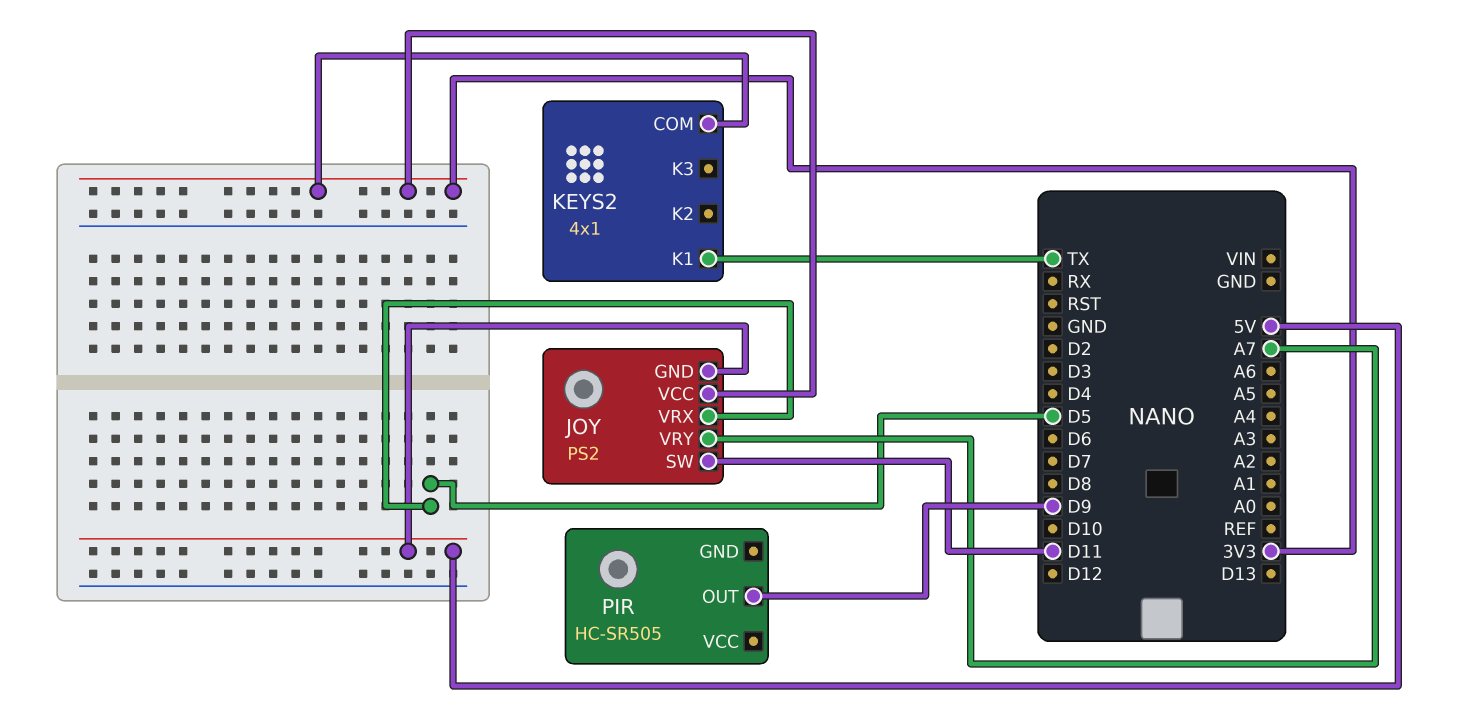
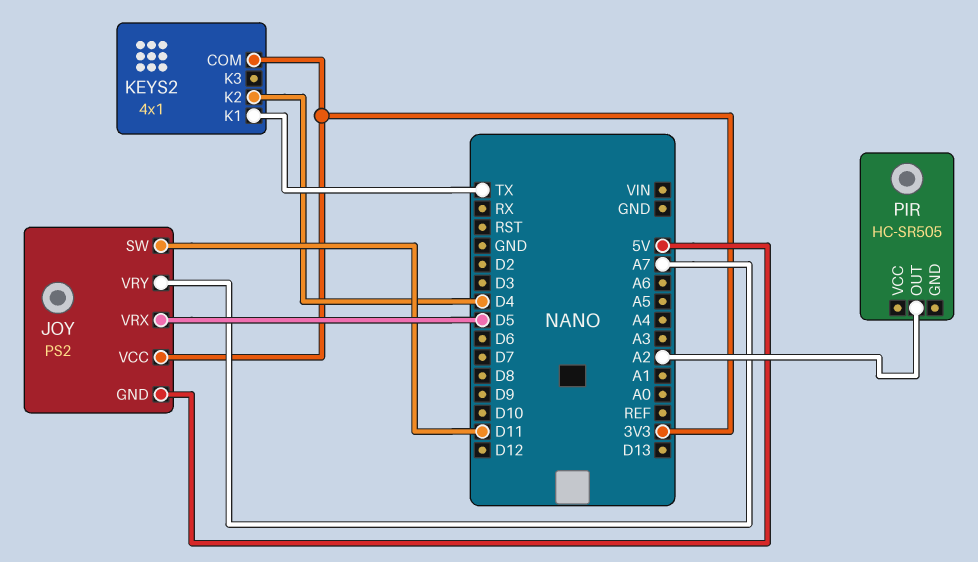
KEYS2 pin K2: none -> D4
PIR pin OUT: D9 -> A2

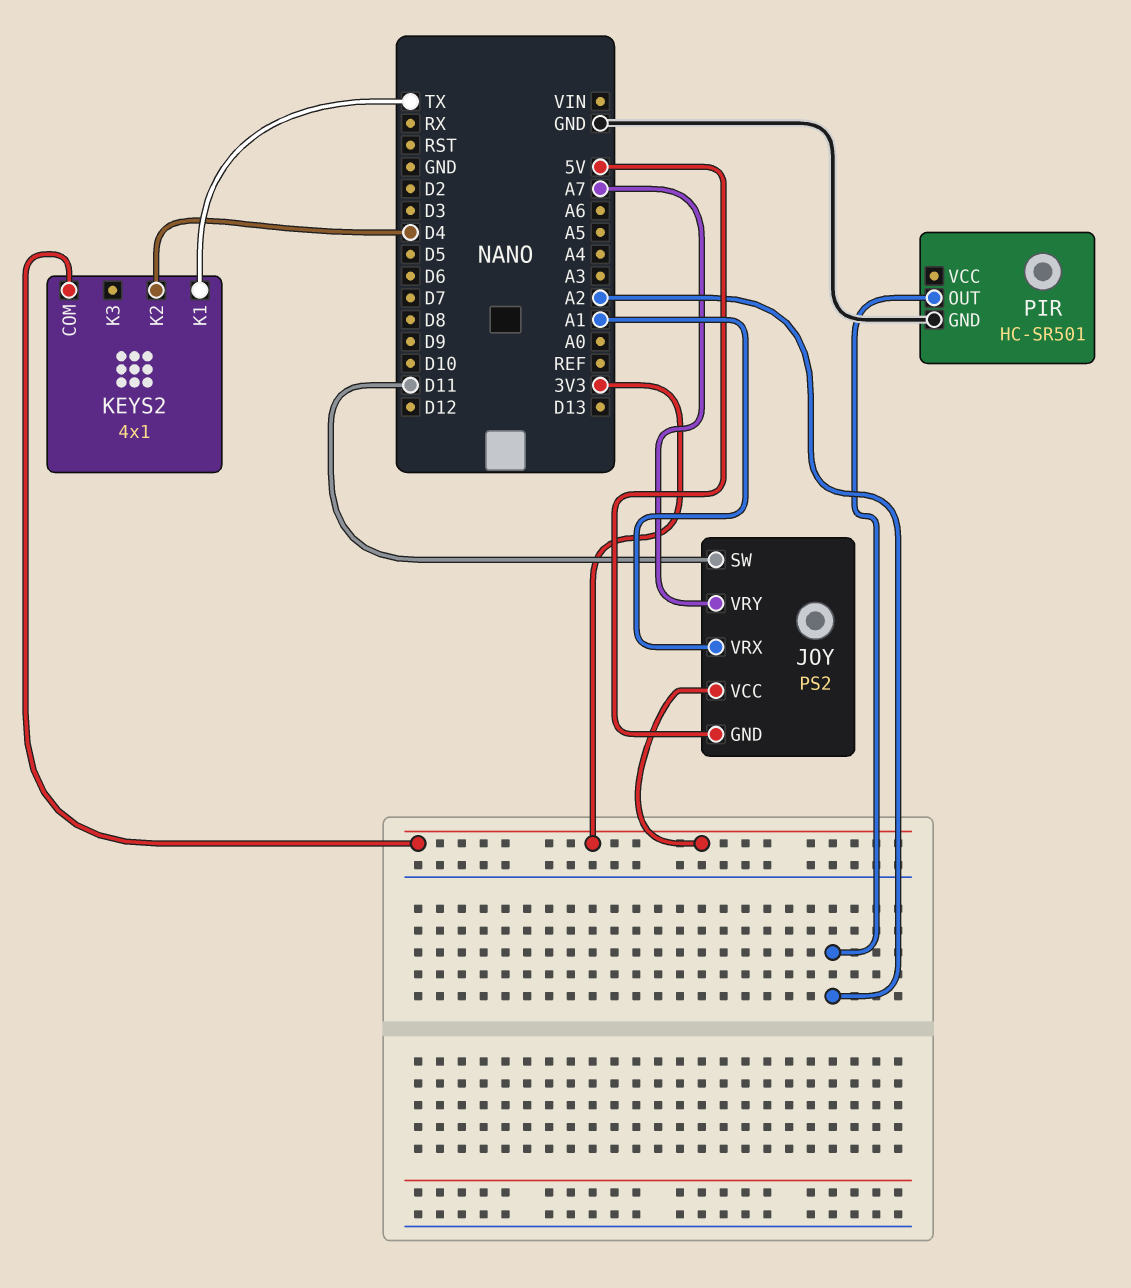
JOY pin VRX: D5 -> A1
PIR: HC-SR505 -> HC-SR501
PIR pin GND: none -> GND

